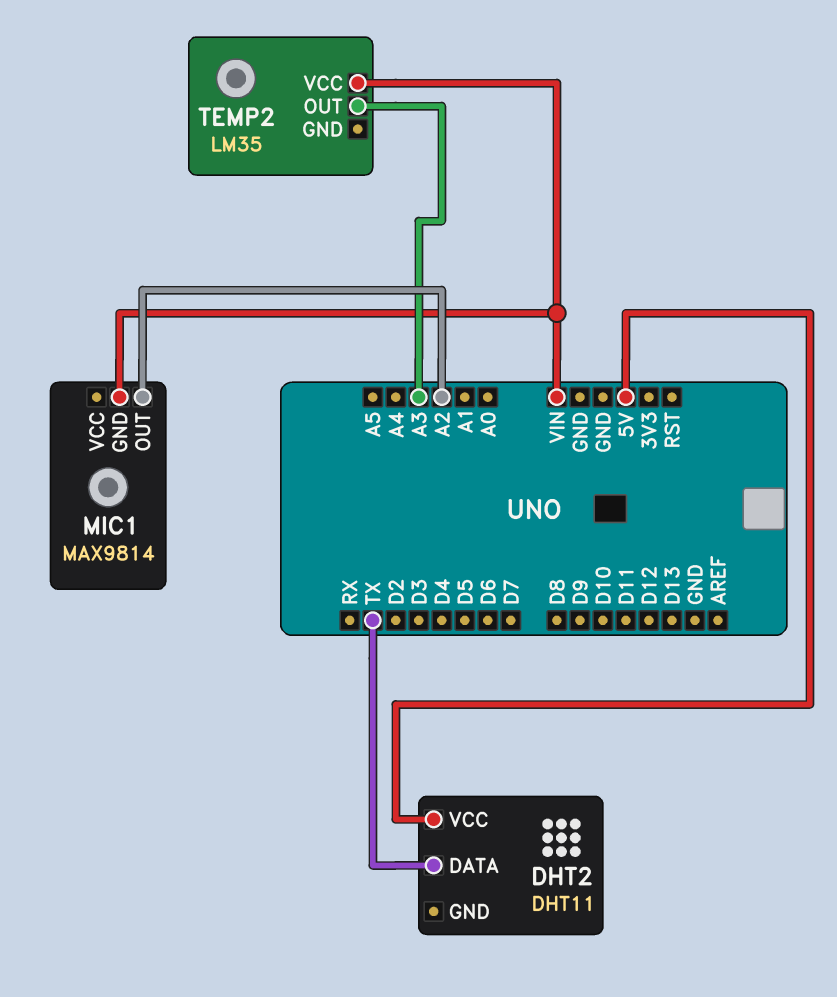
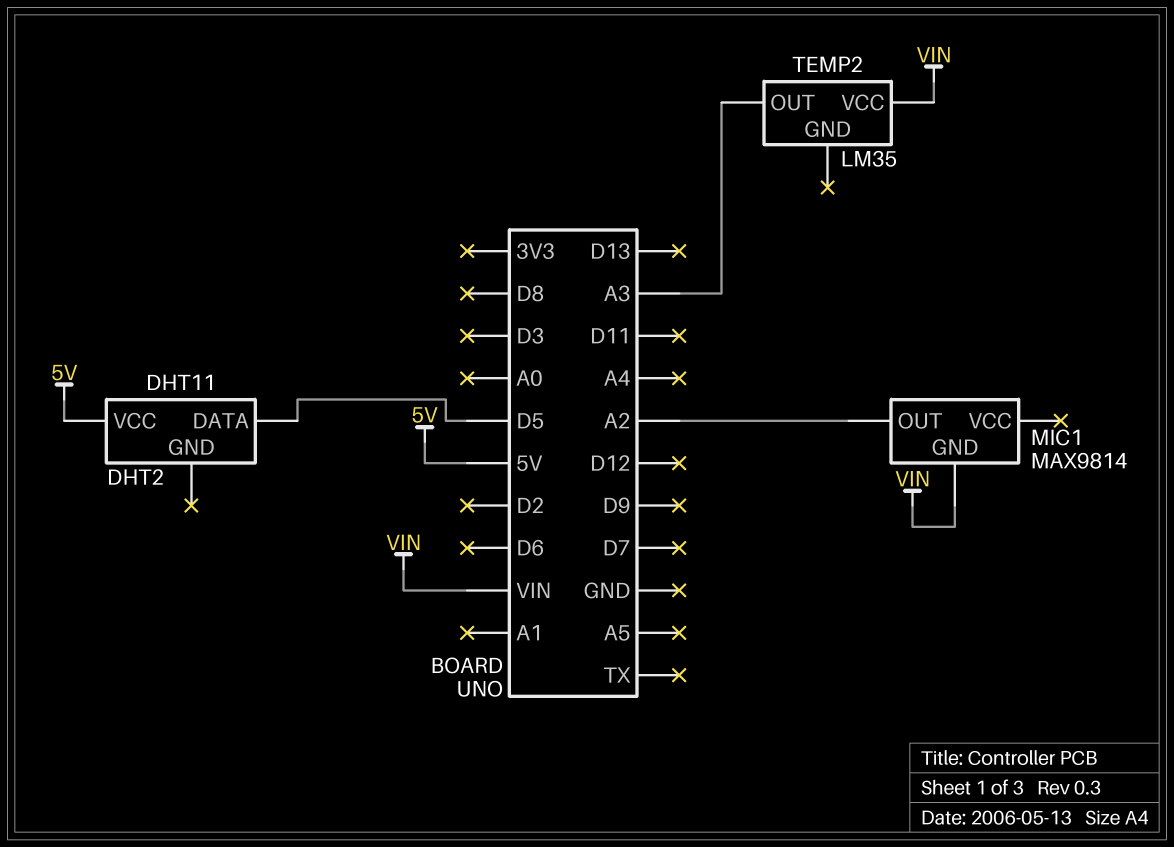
DHT2 pin DATA: TX -> D5

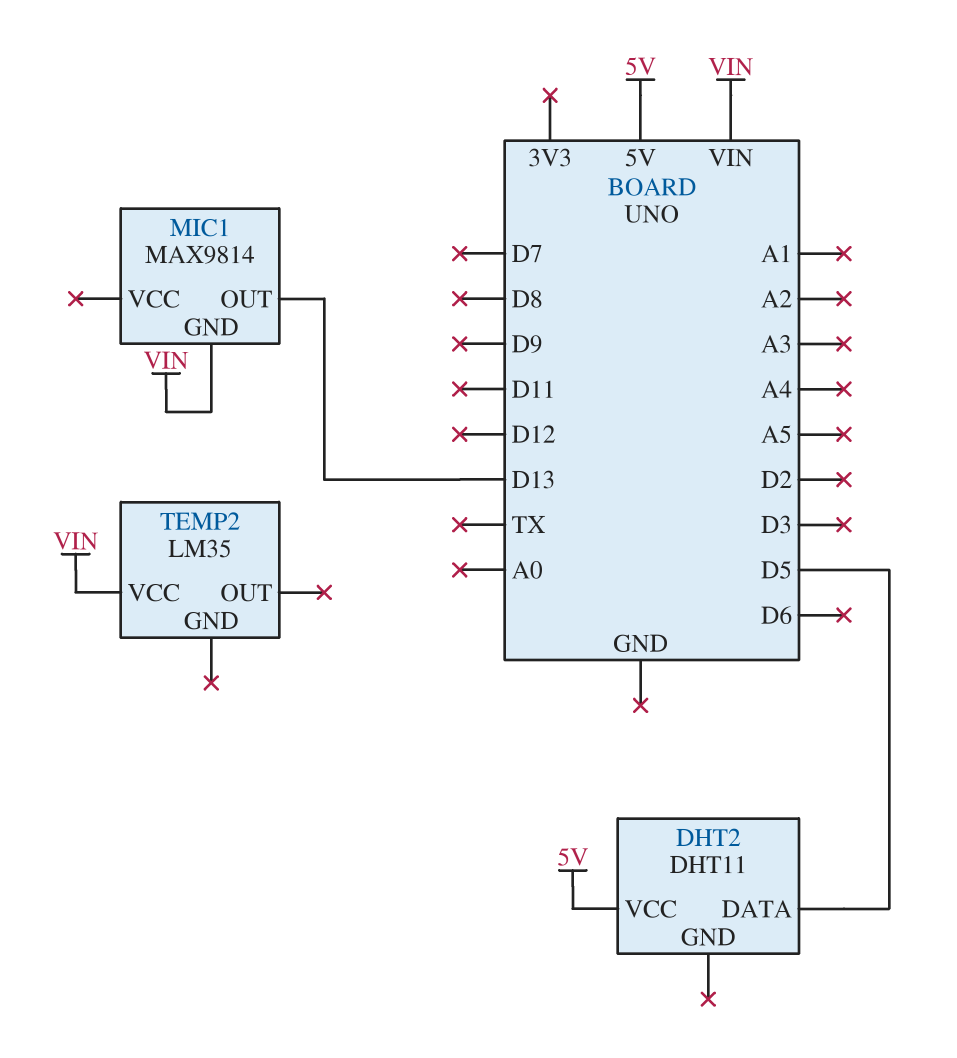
MIC1 pin OUT: A2 -> D13
TEMP2 pin OUT: A3 -> none

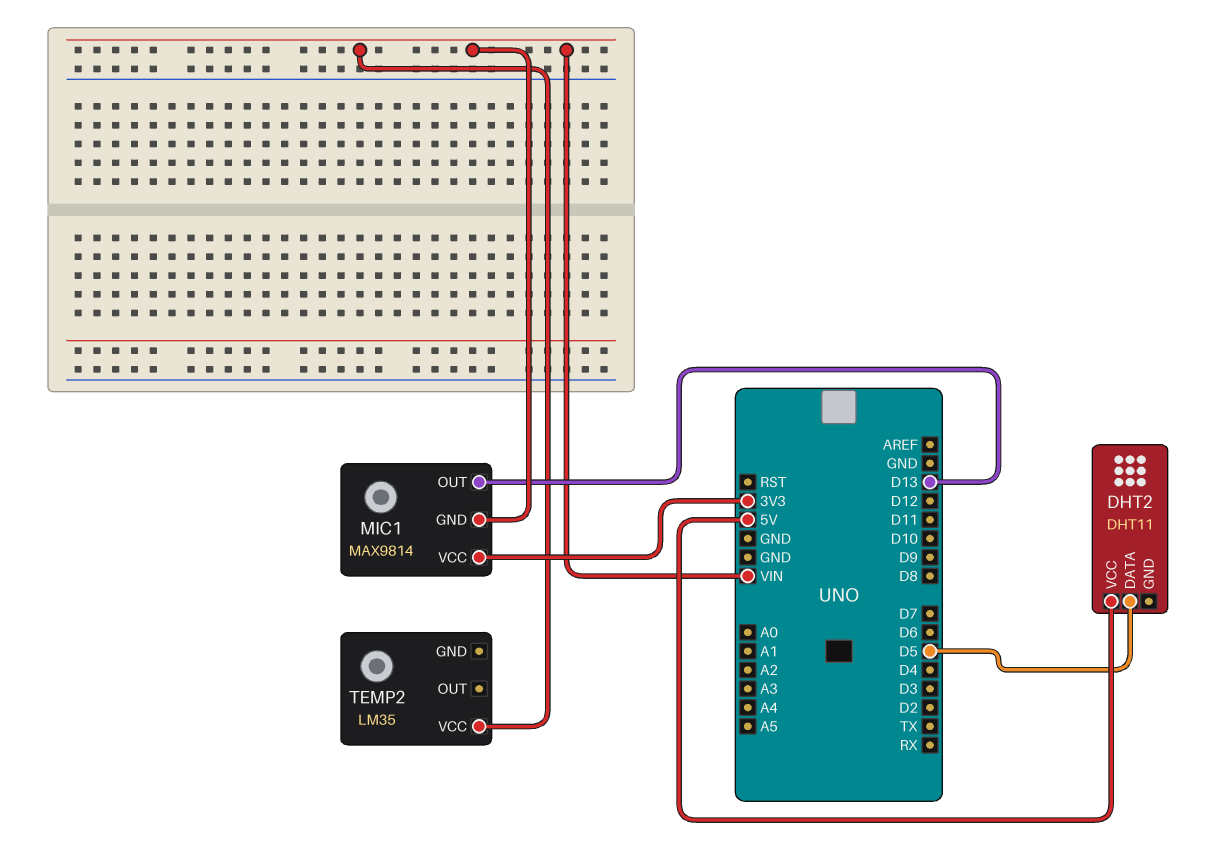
MIC1 pin VCC: none -> 3V3

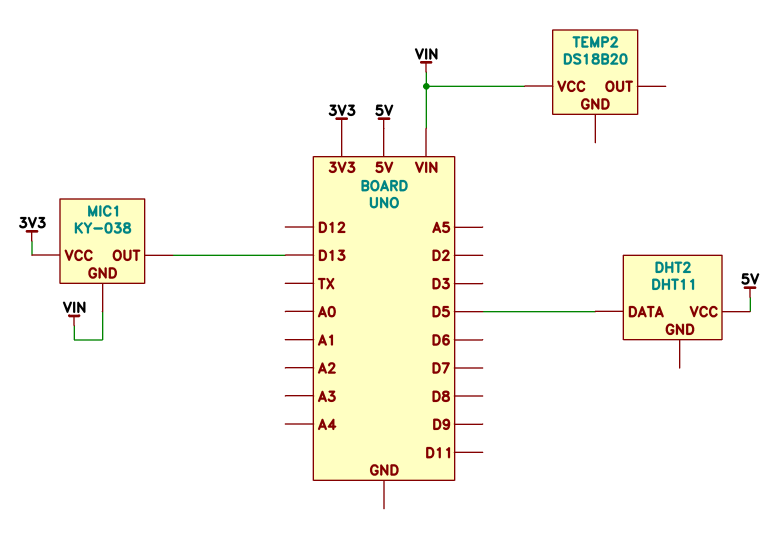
MIC1: MAX9814 -> KY-038
TEMP2: LM35 -> DS18B20

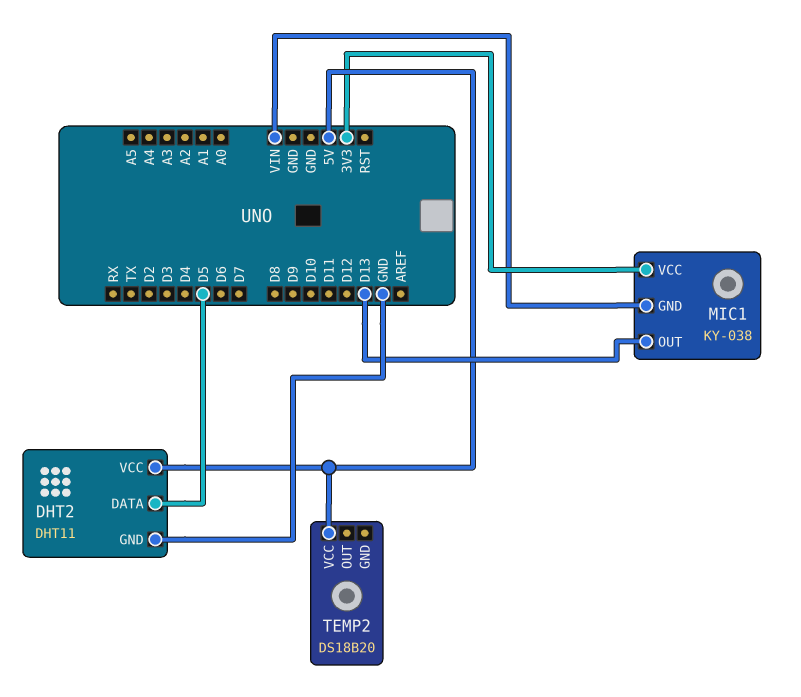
DHT2 pin GND: none -> GND
TEMP2 pin VCC: VIN -> 5V

